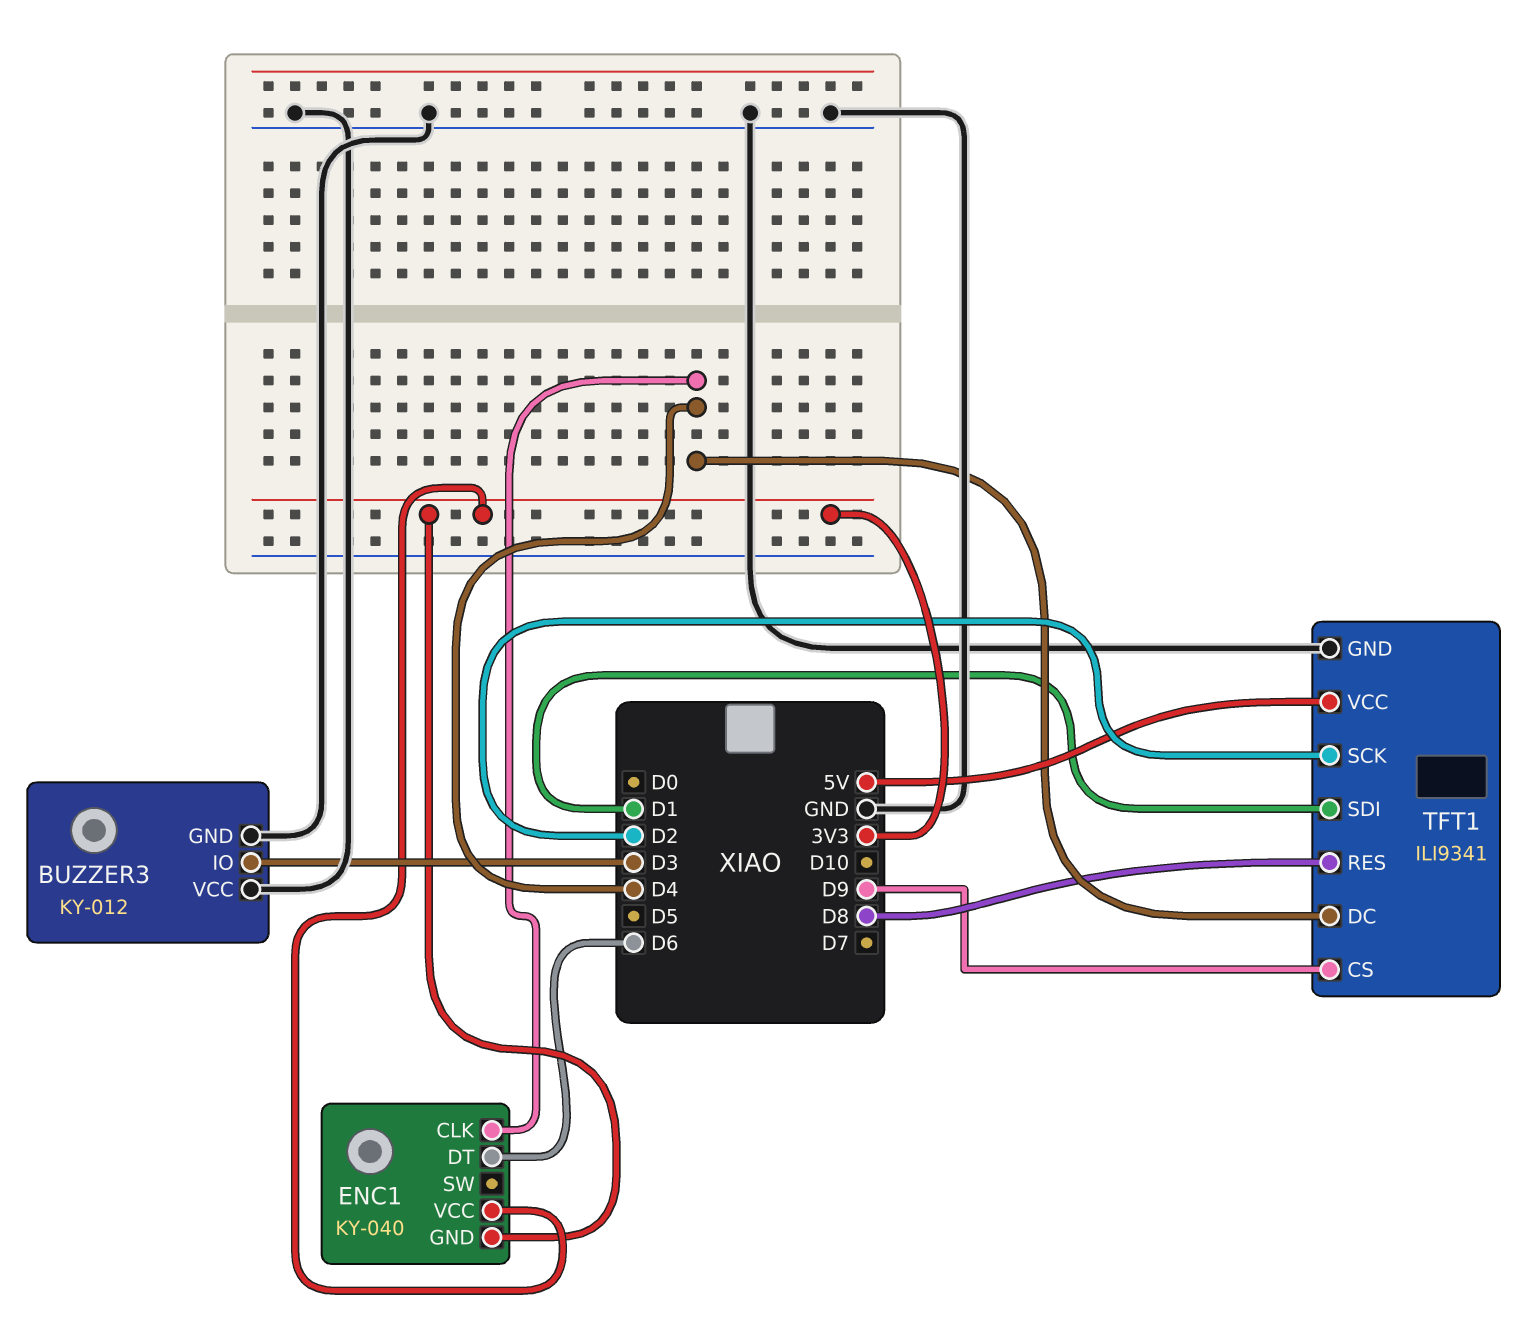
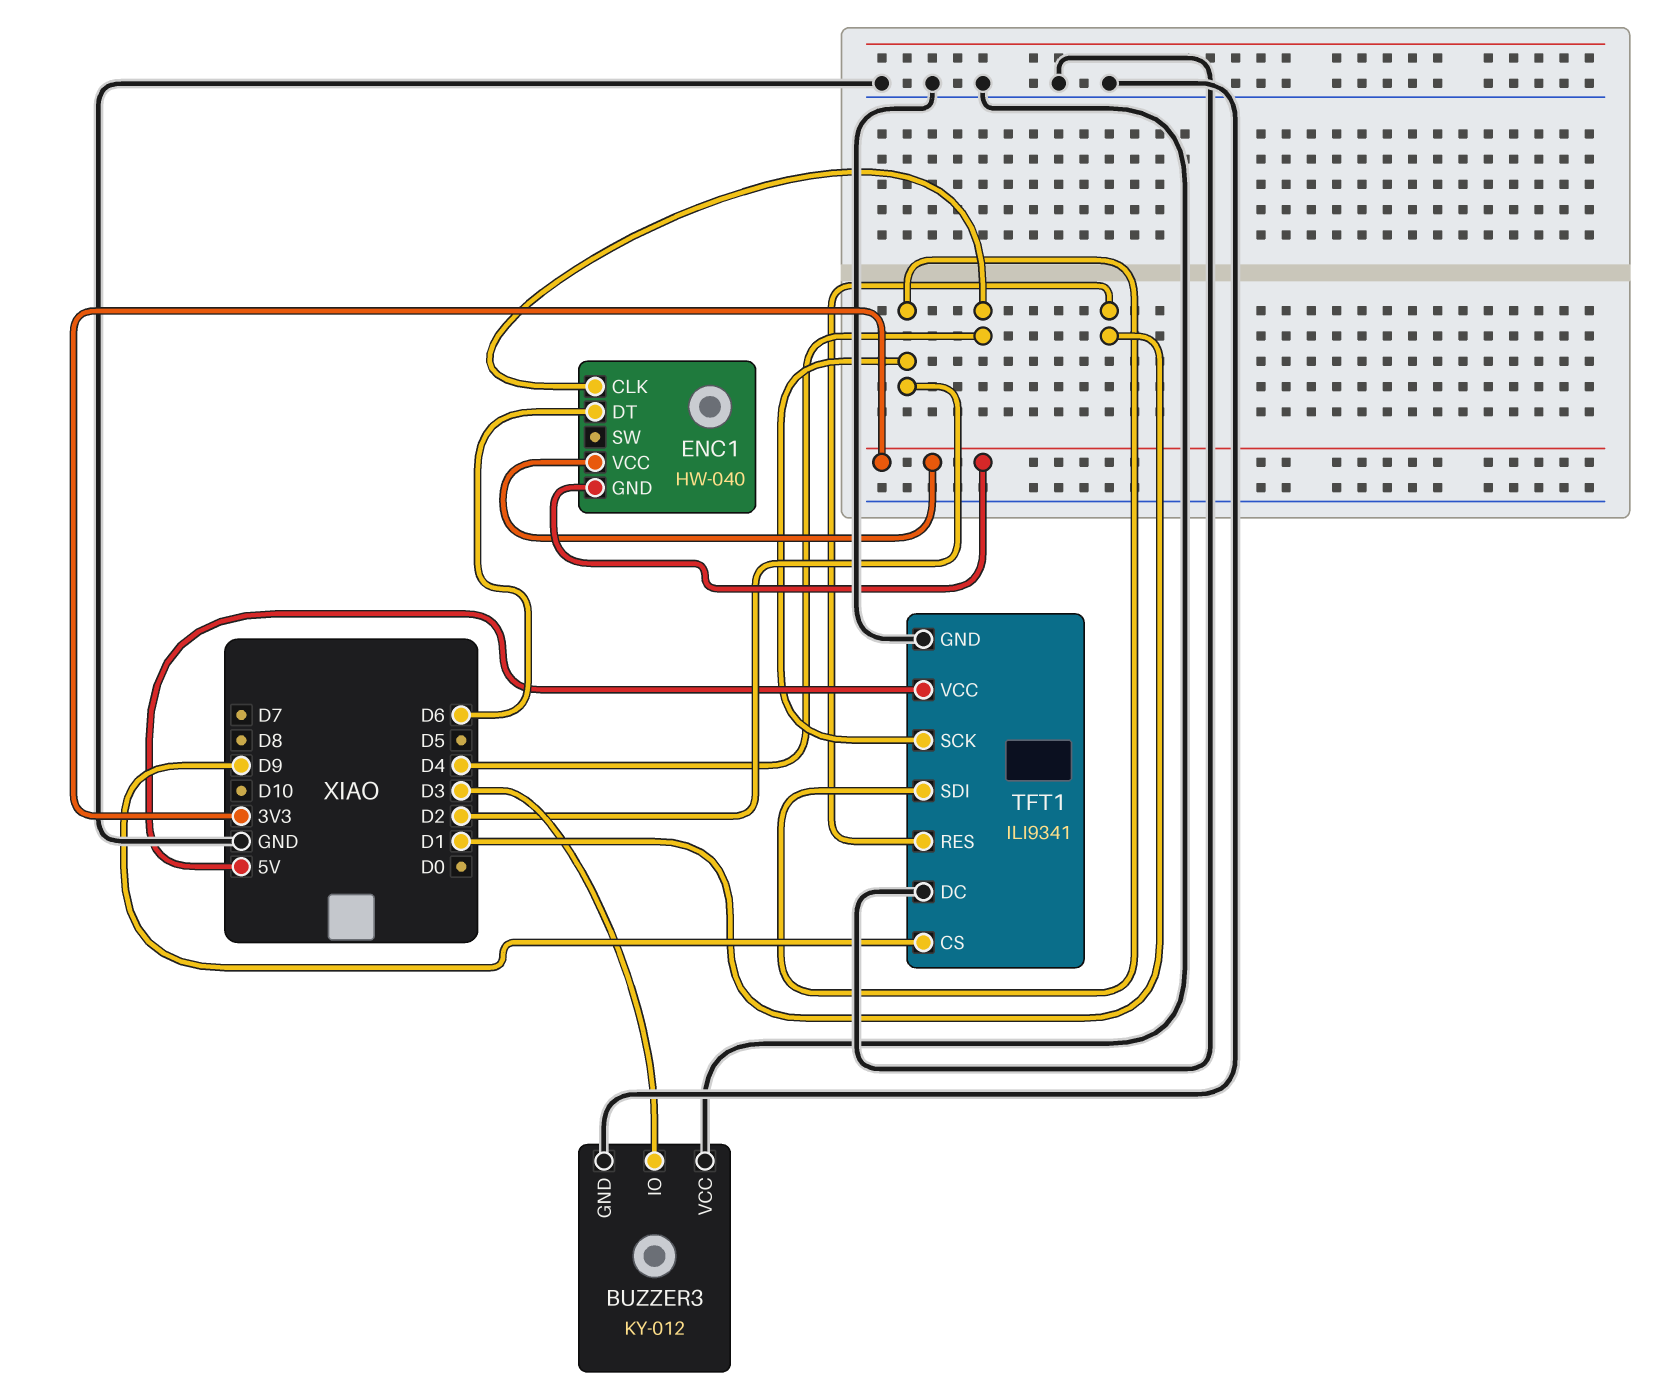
ENC1: KY-040 -> HW-040
TFT1 pin DC: D4 -> GND
TFT1 pin RES: D8 -> D1
TFT1 pin SDI: D1 -> D2

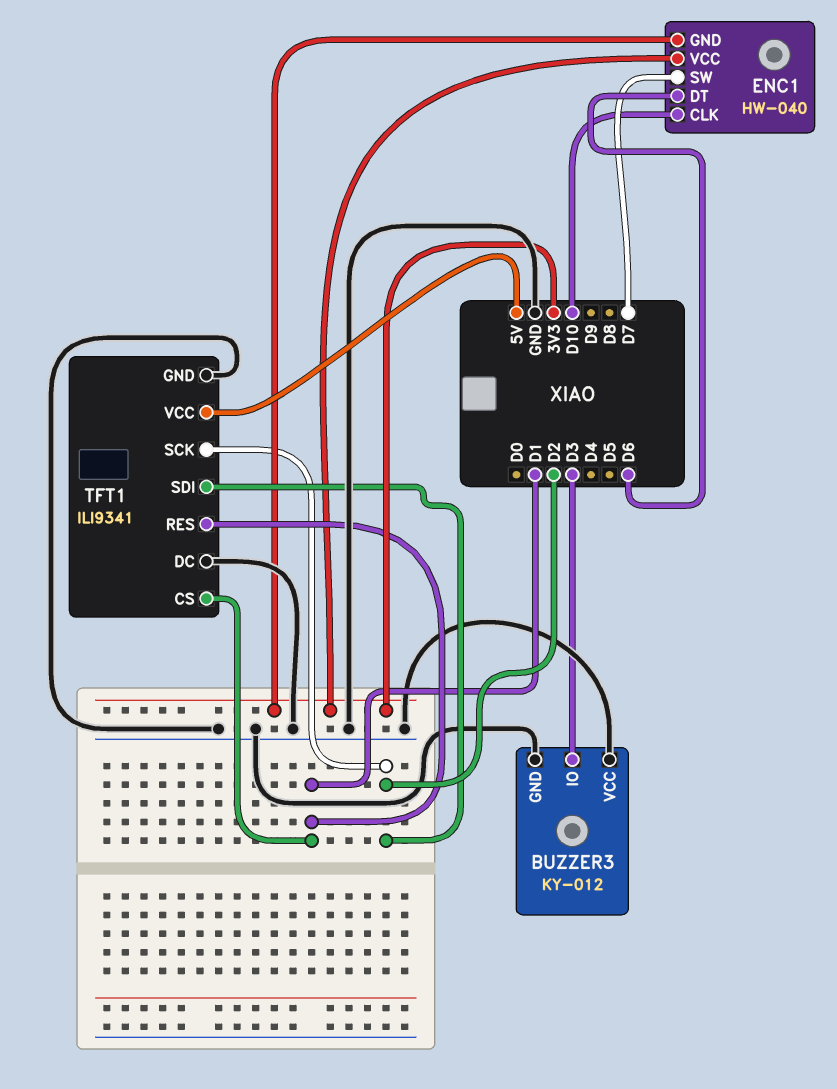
ENC1 pin CLK: D4 -> D10
ENC1 pin SW: none -> D7
TFT1 pin CS: D9 -> D1

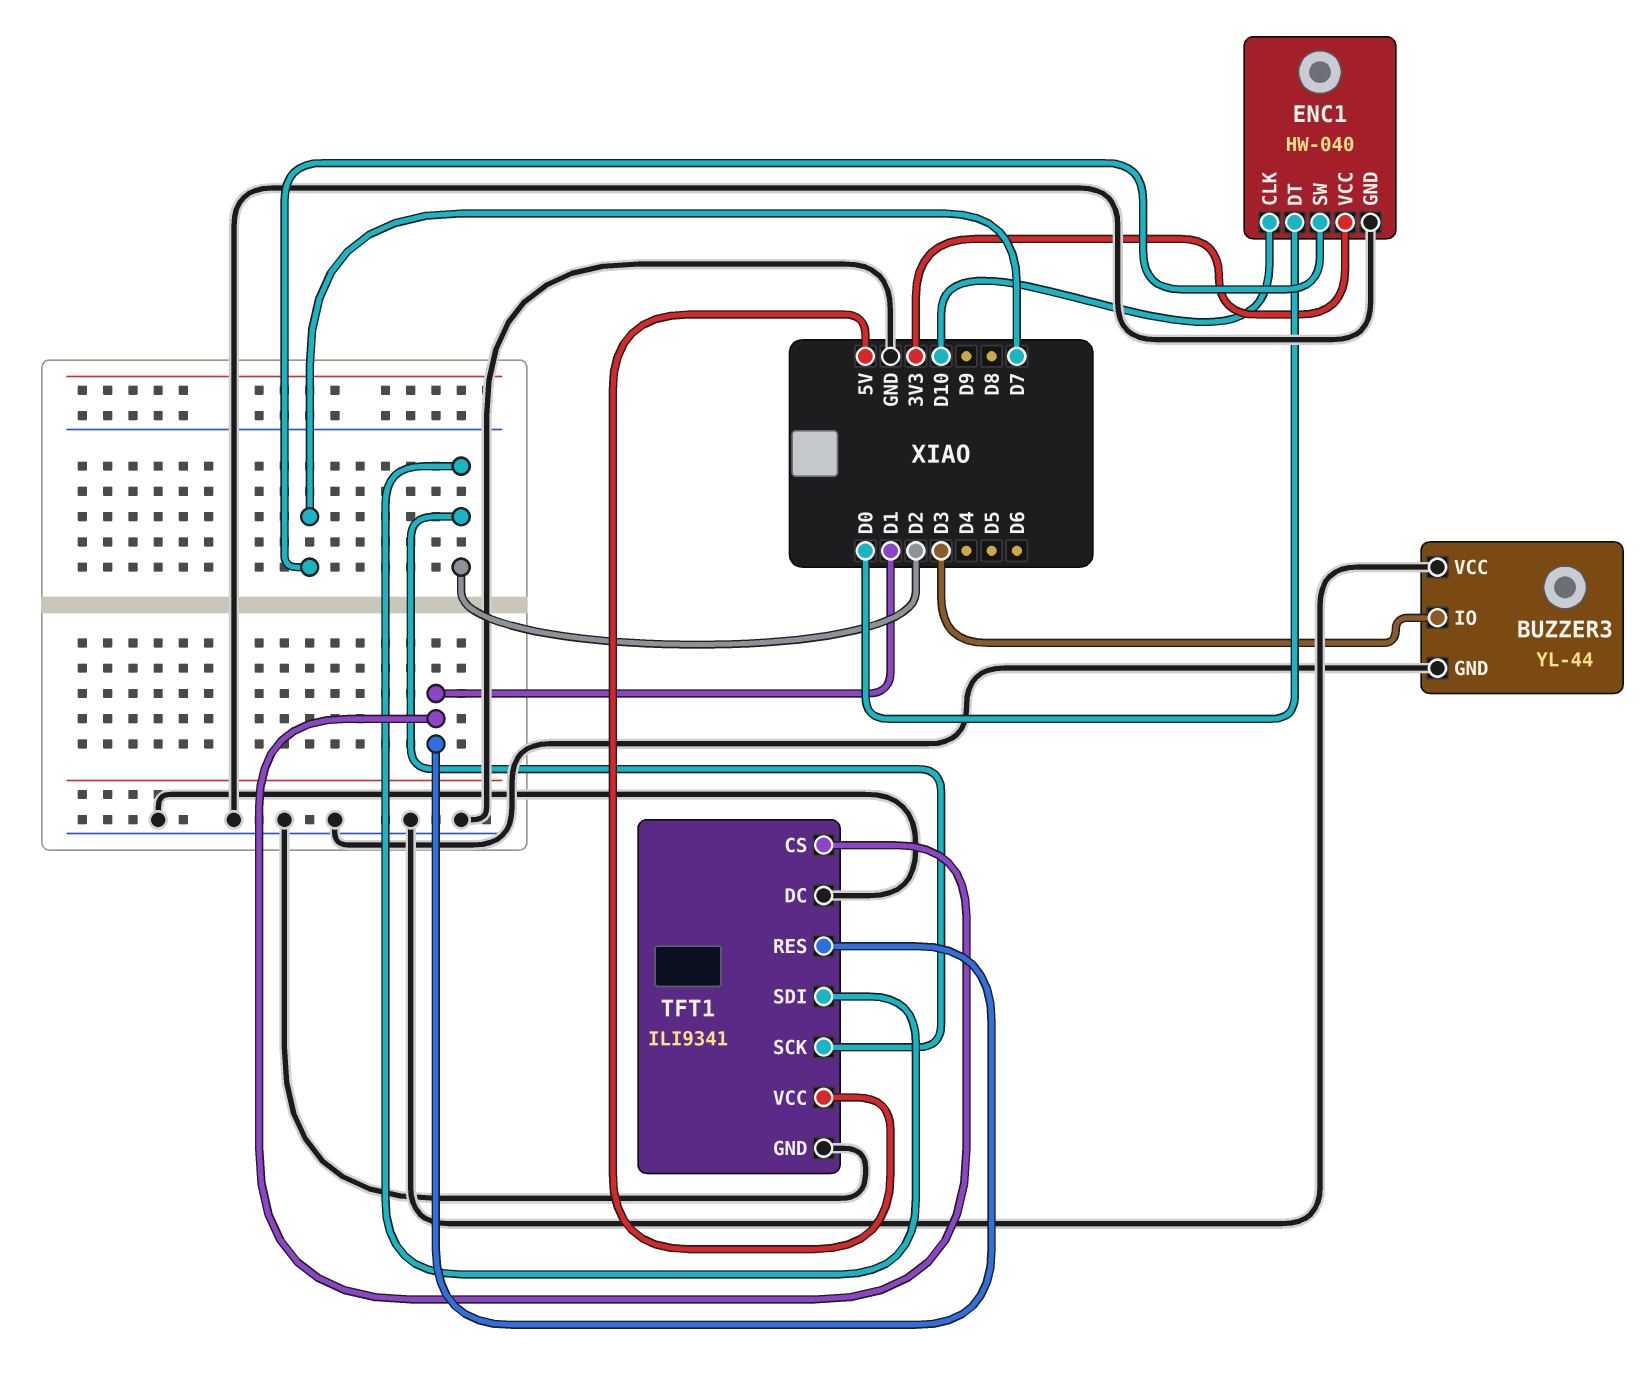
BUZZER3: KY-012 -> YL-44
ENC1 pin DT: D6 -> D0
ENC1 pin GND: 3V3 -> GND

